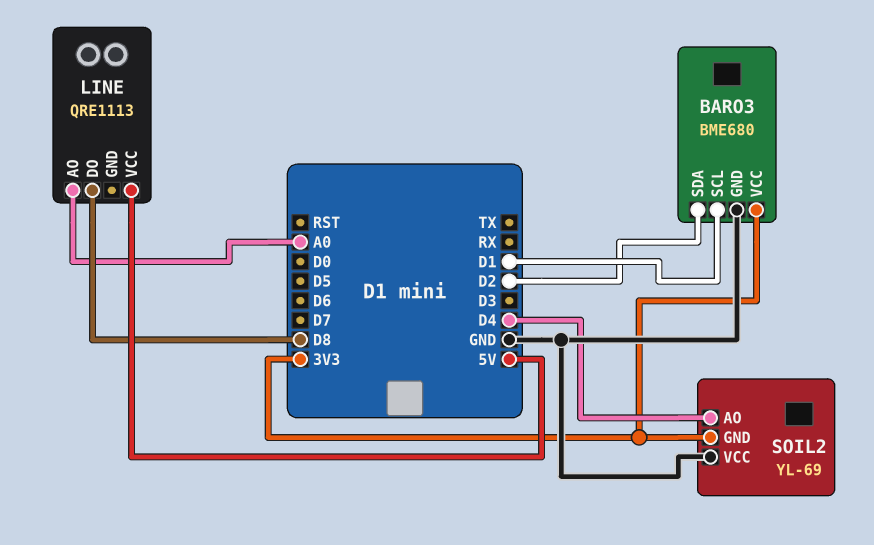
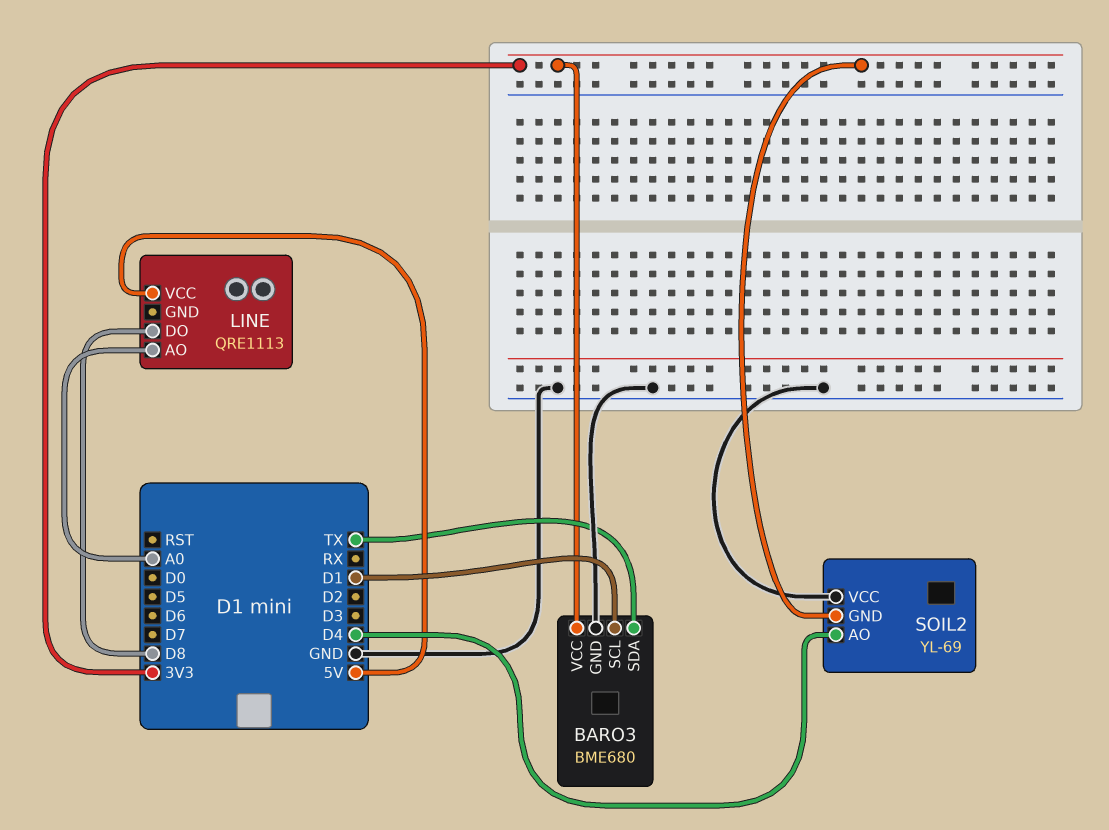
BARO3 pin SDA: D2 -> TX

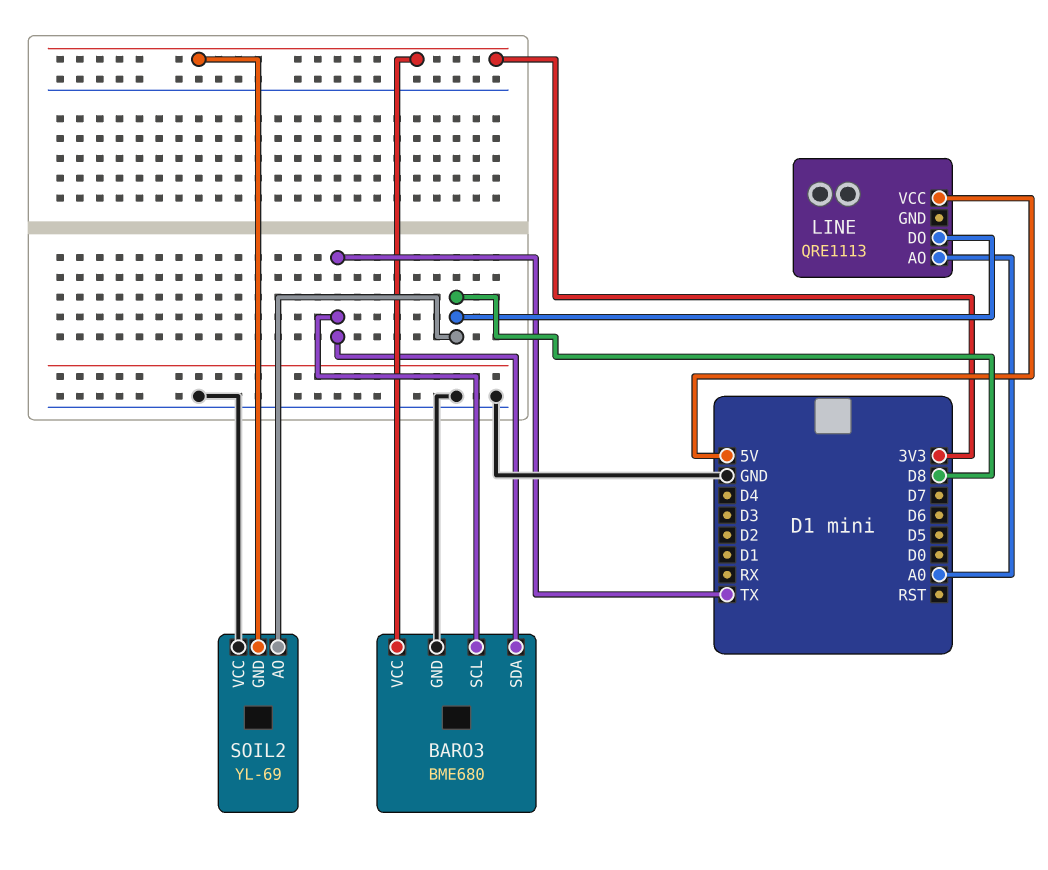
BARO3 pin SCL: D1 -> TX
SOIL2 pin AO: D4 -> D8

